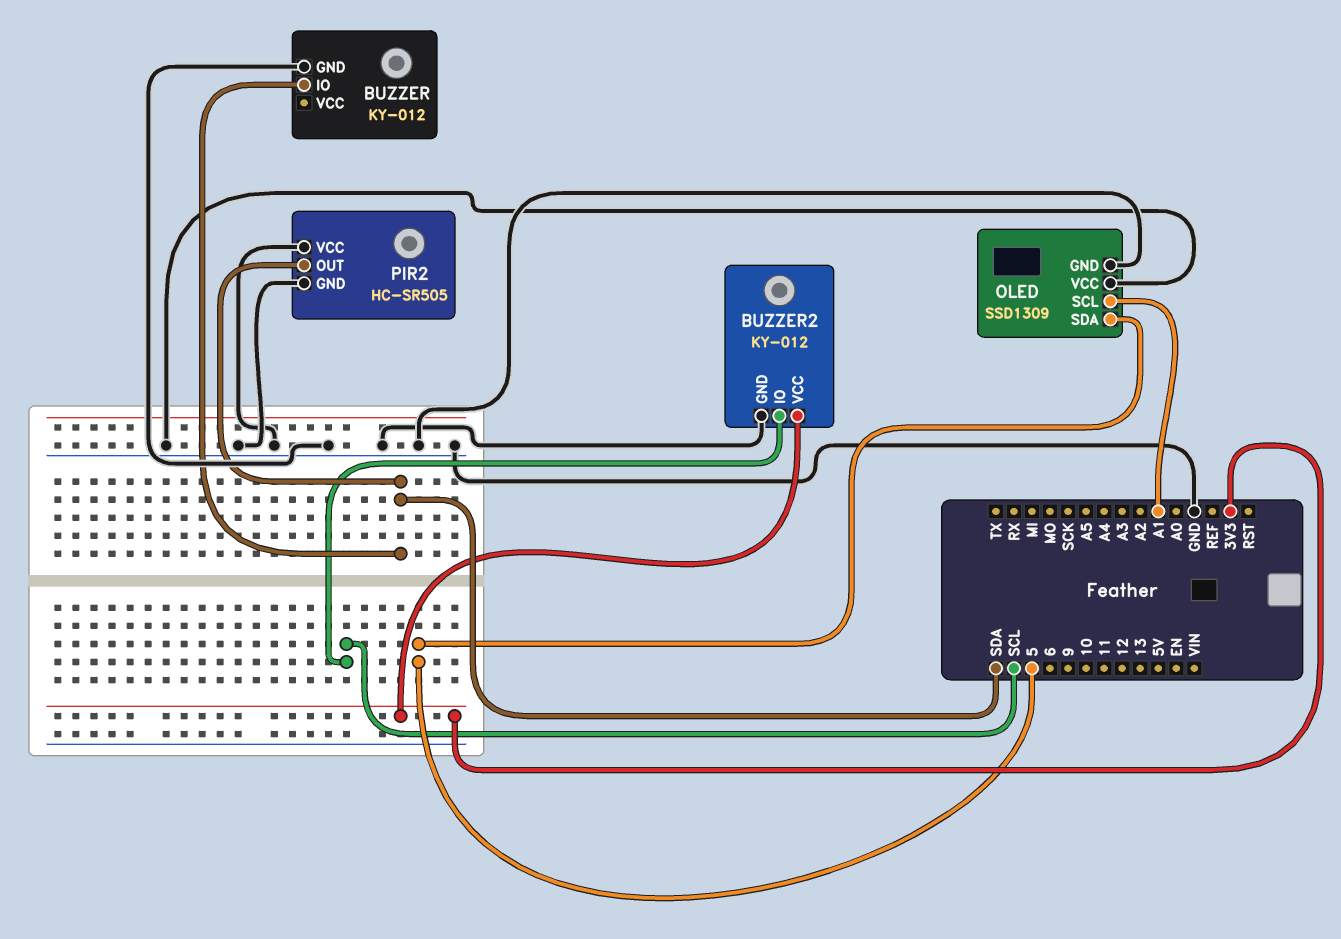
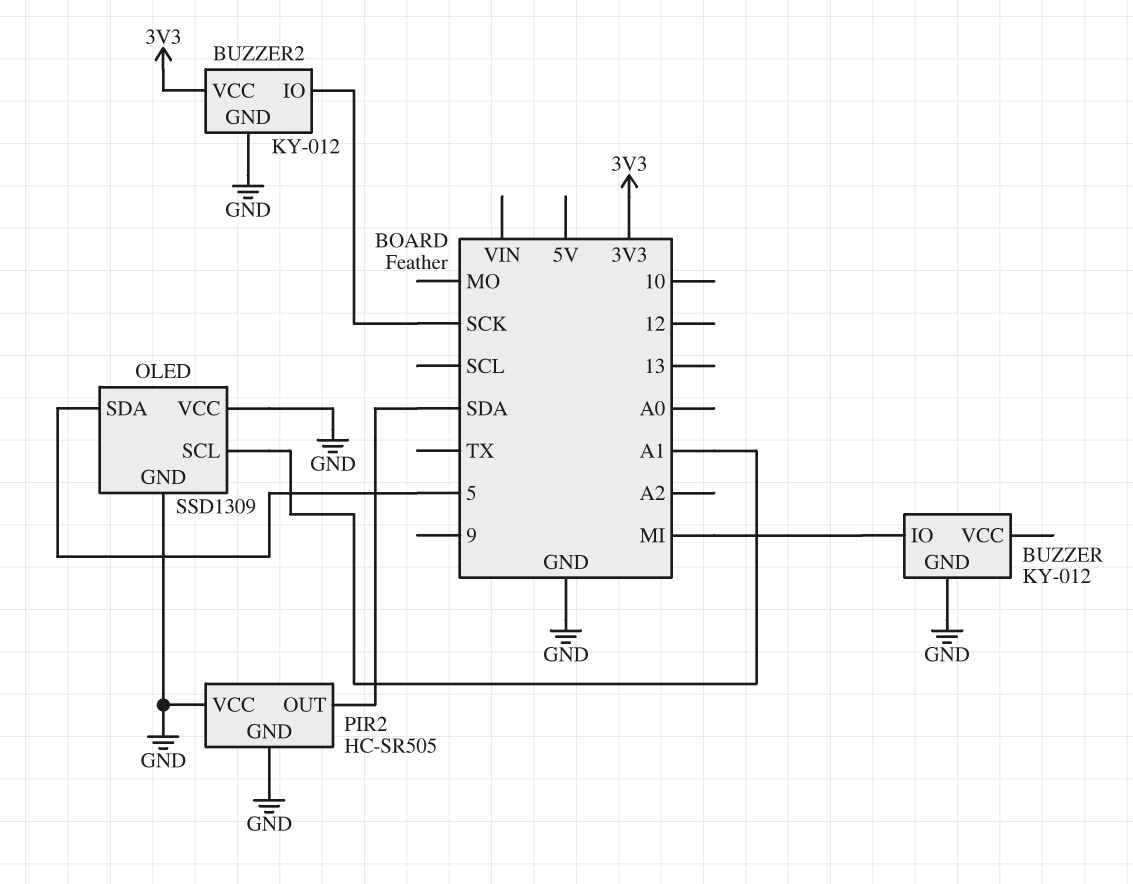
BUZZER pin IO: SDA -> MI
BUZZER2 pin IO: SCL -> SCK

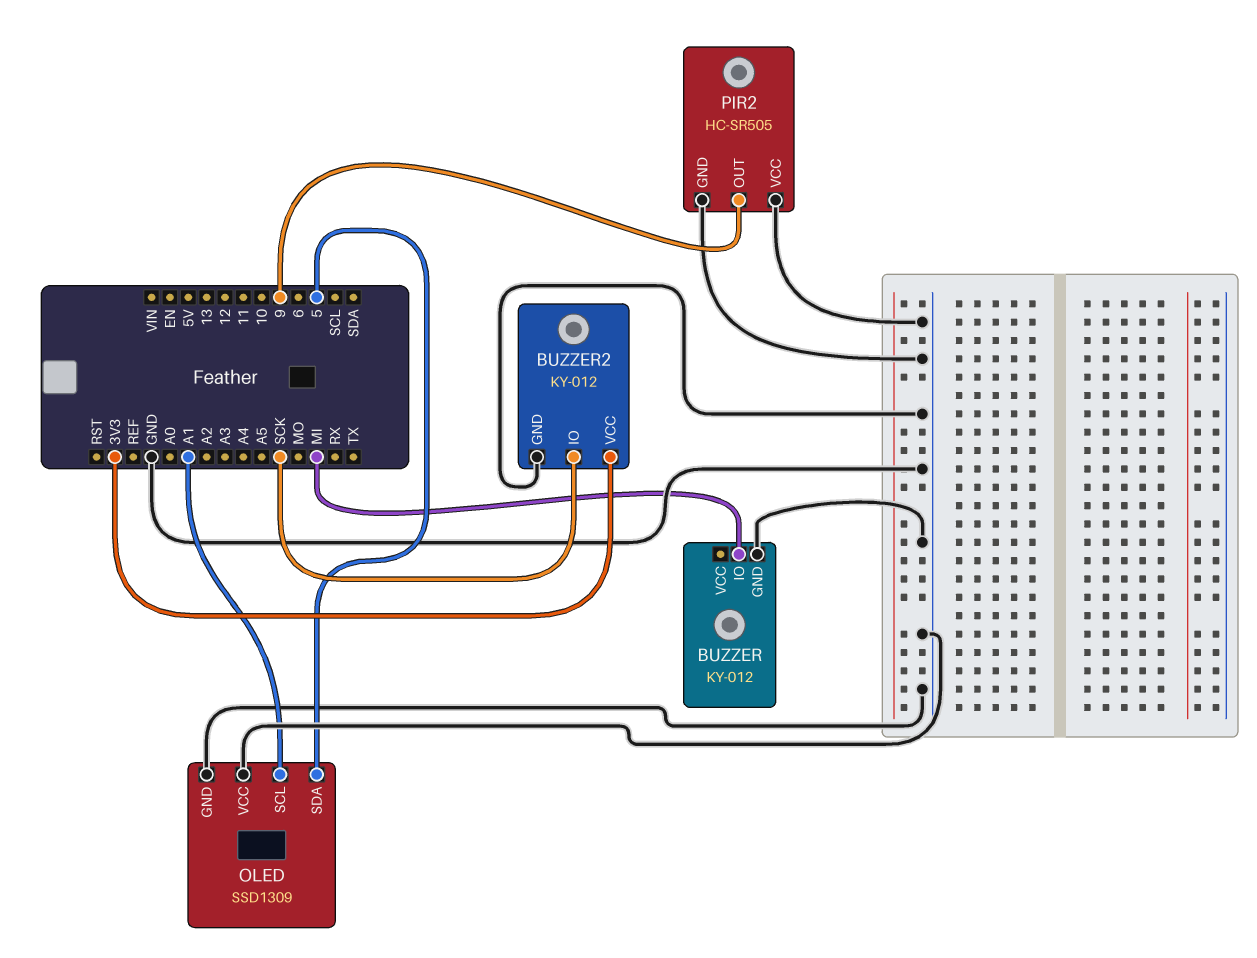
PIR2 pin OUT: SDA -> 9

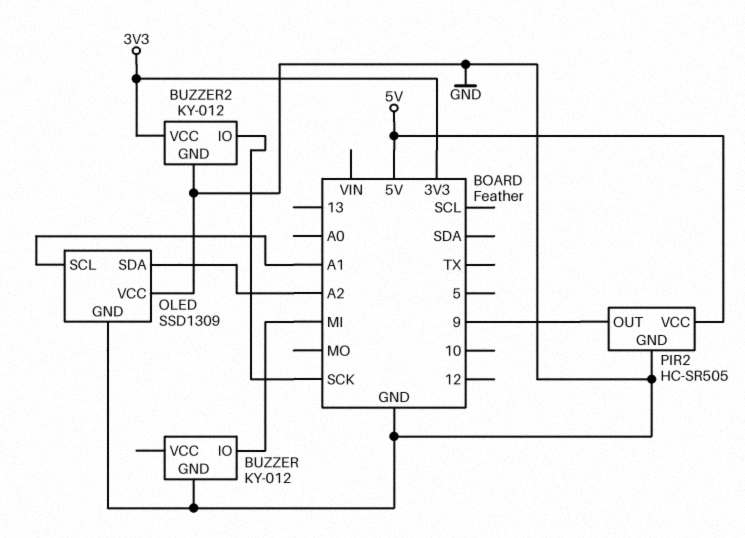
OLED pin SDA: 5 -> A2
PIR2 pin VCC: GND -> 5V

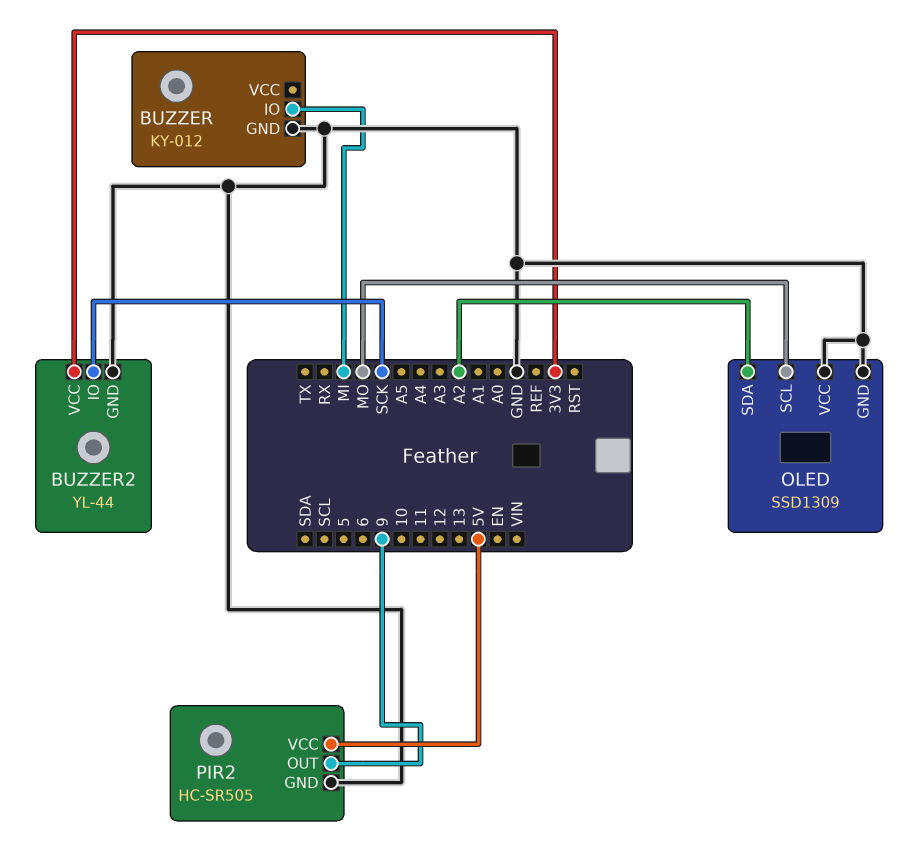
BUZZER2: KY-012 -> YL-44
OLED pin SCL: A1 -> MO

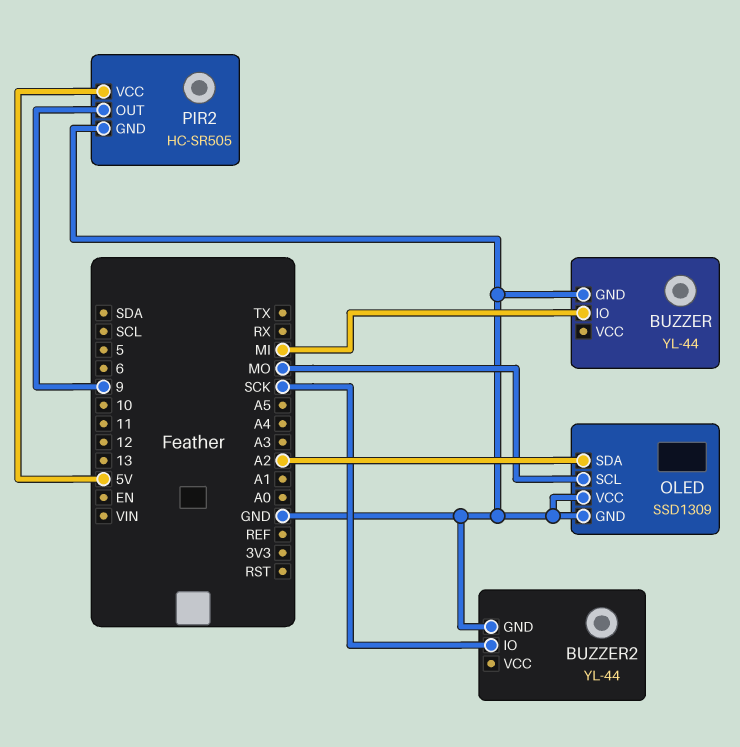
BUZZER: KY-012 -> YL-44
BUZZER2 pin VCC: 3V3 -> none

